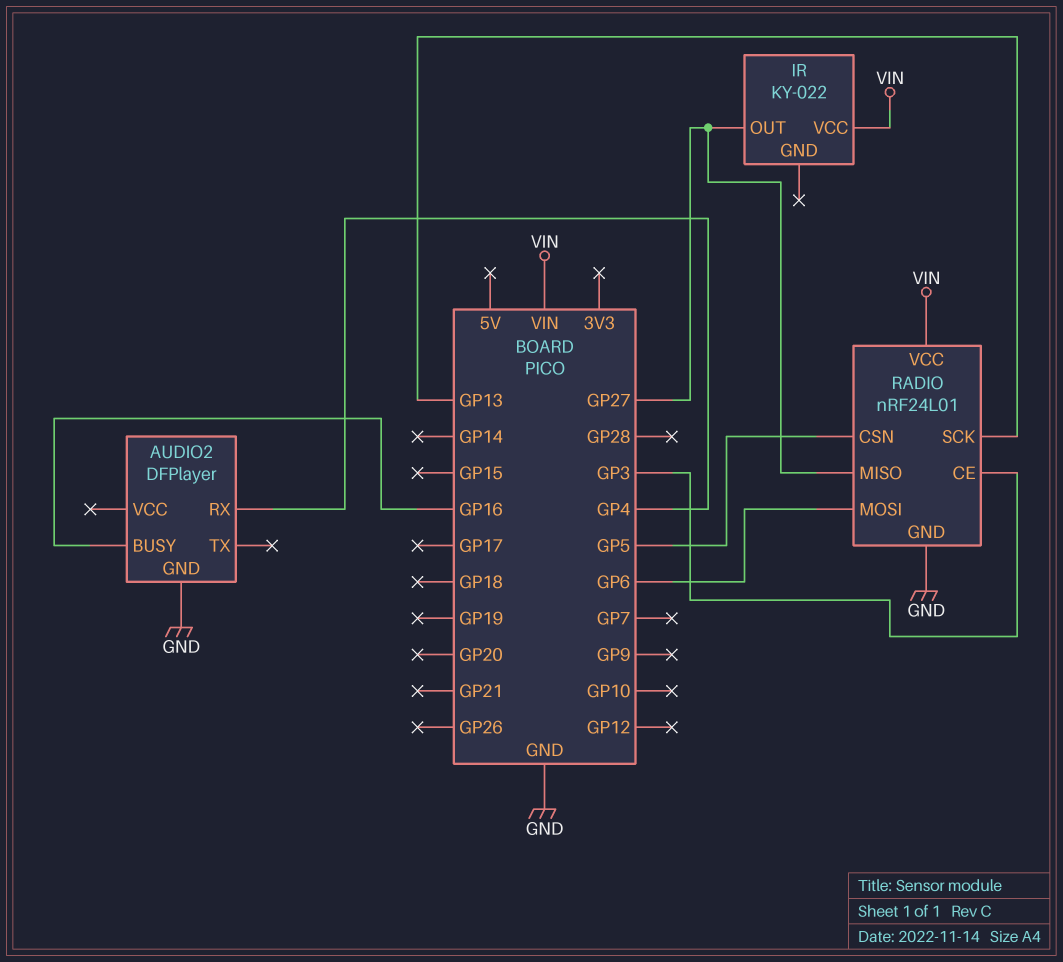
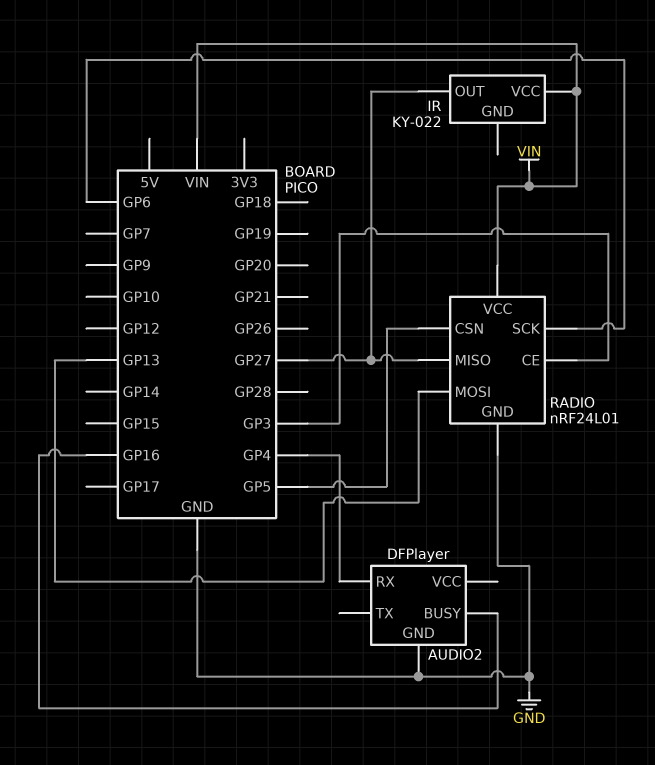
RADIO pin MOSI: GP6 -> GP13
RADIO pin SCK: GP13 -> GP6

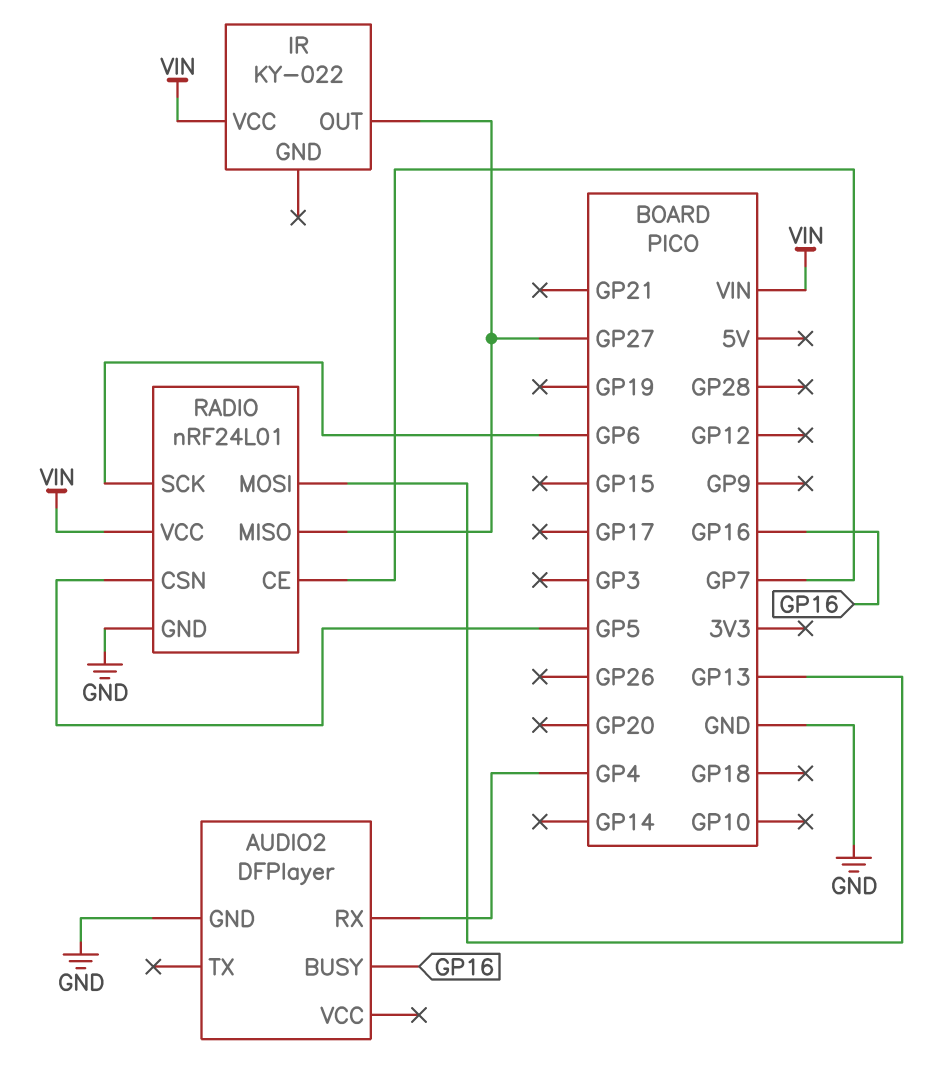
RADIO pin CE: GP3 -> GP7

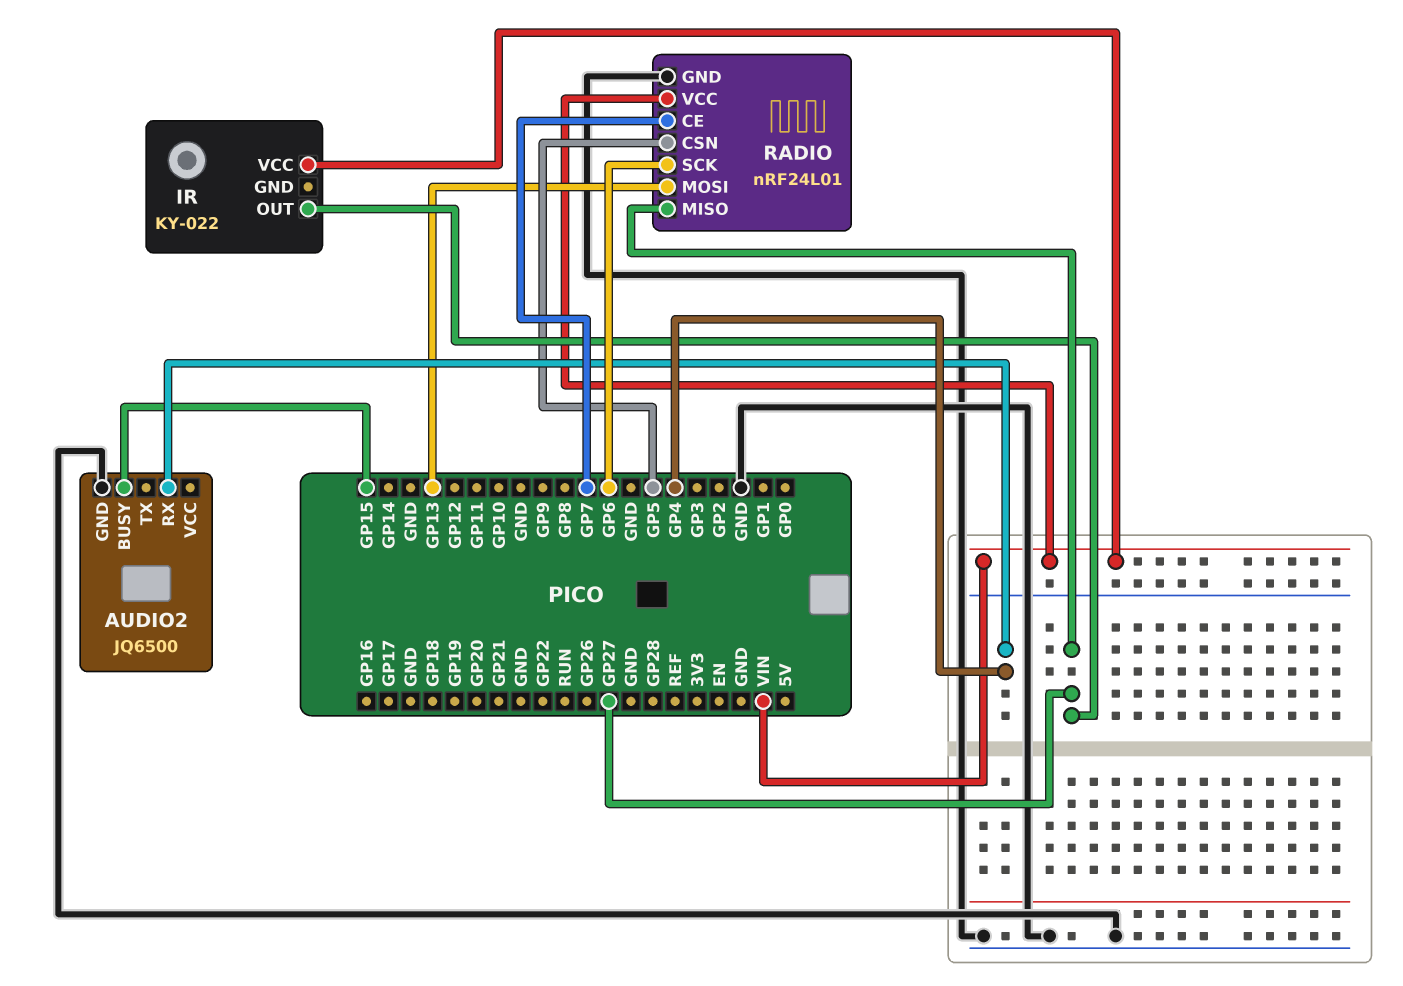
AUDIO2: DFPlayer -> JQ6500
AUDIO2 pin BUSY: GP16 -> GP15

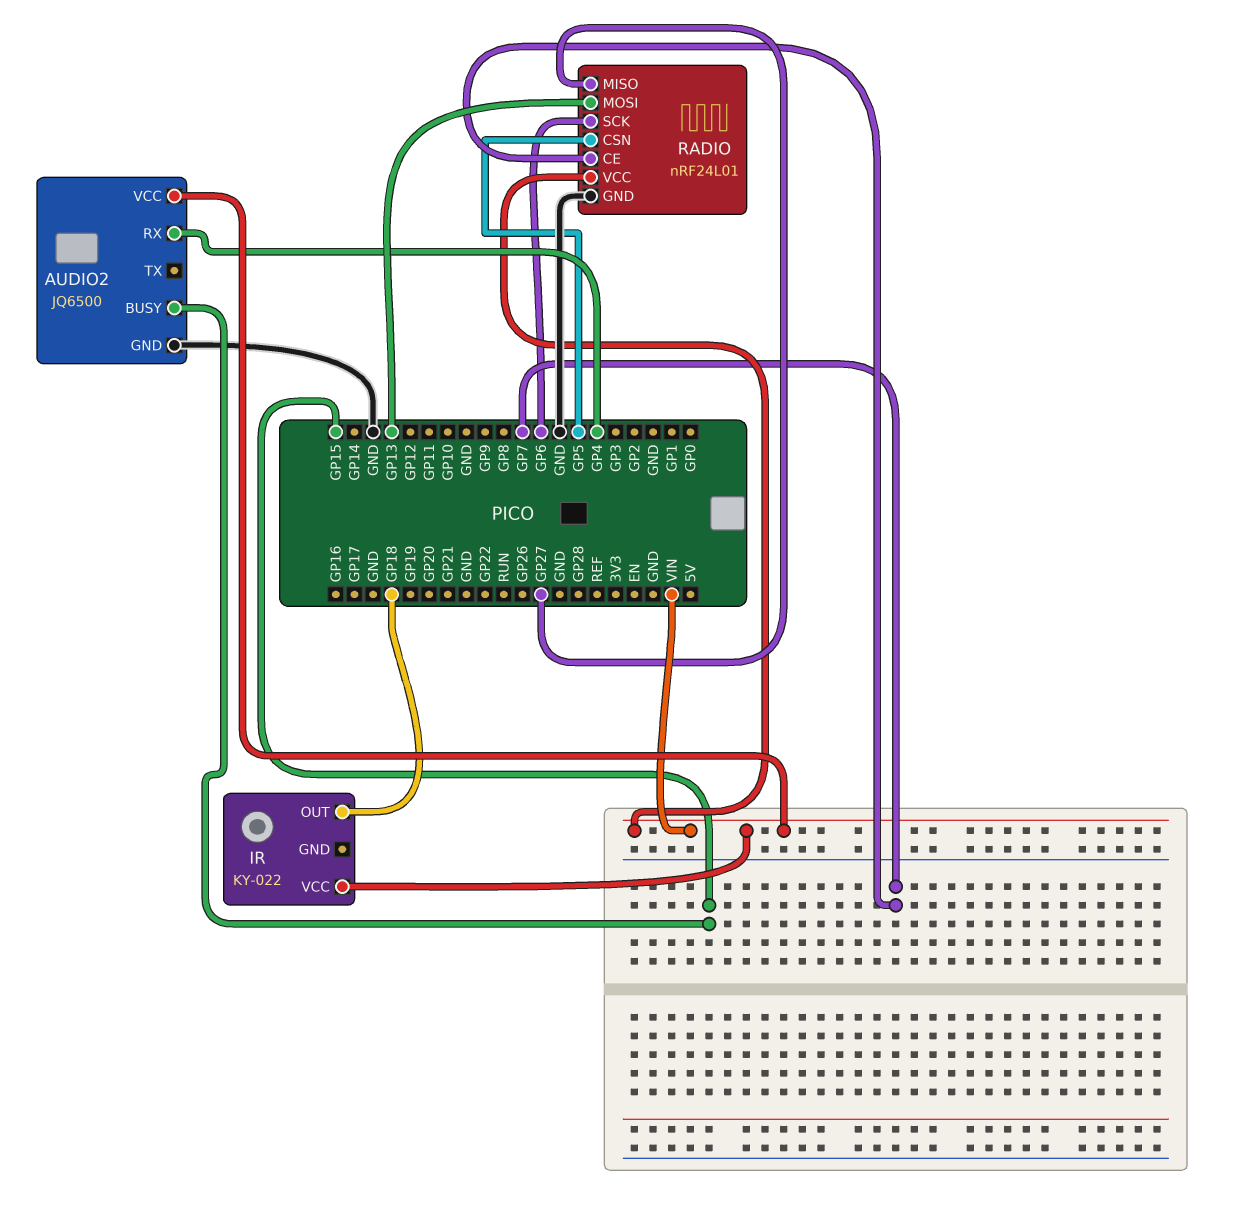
AUDIO2 pin VCC: none -> VIN
IR pin OUT: GP27 -> GP18

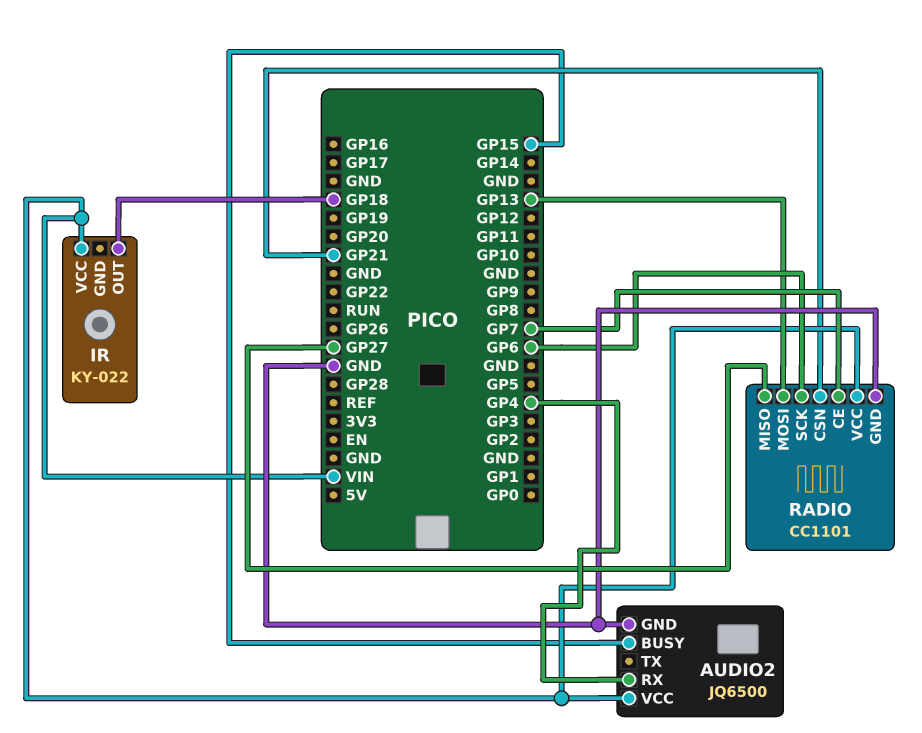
RADIO: nRF24L01 -> CC1101
RADIO pin CSN: GP5 -> GP21

